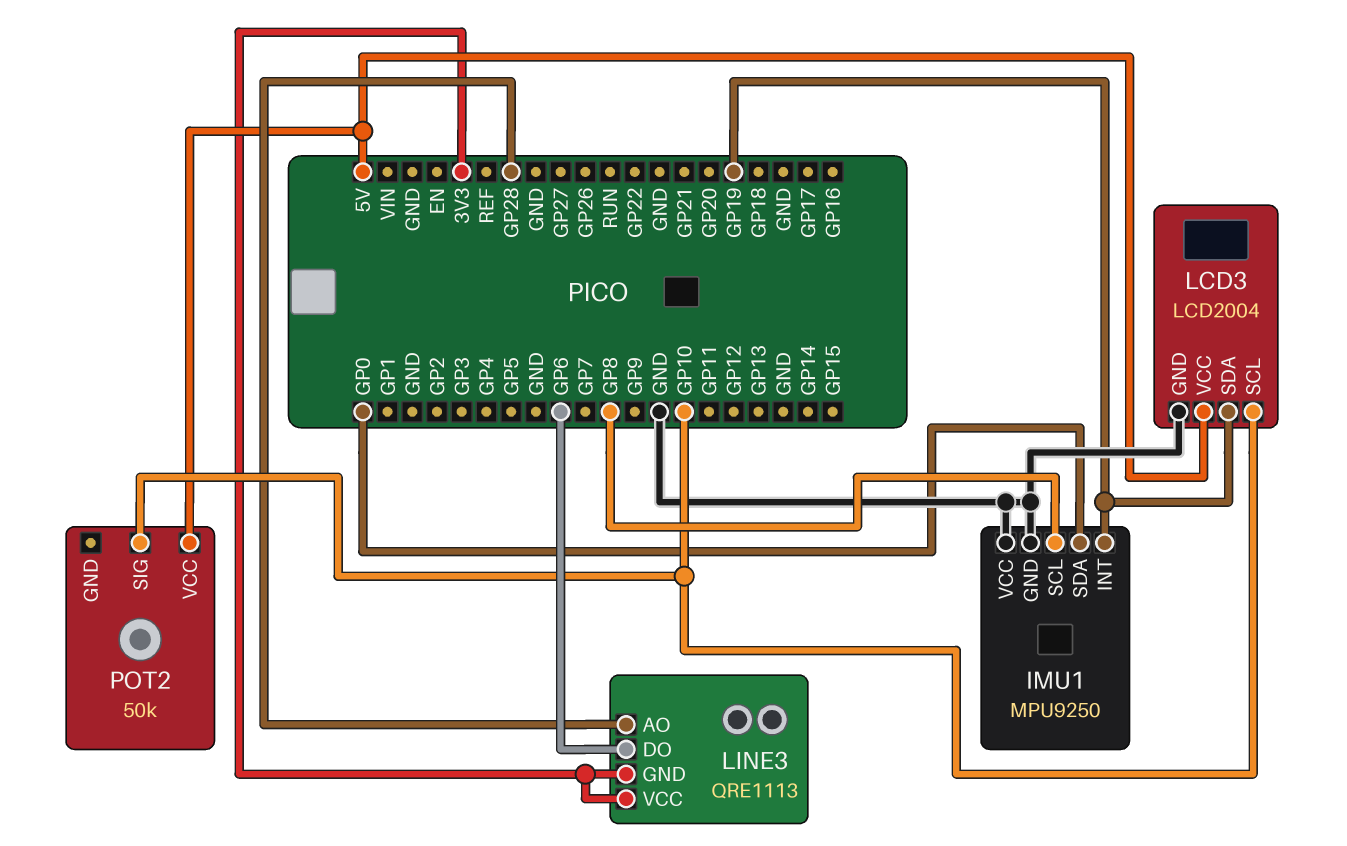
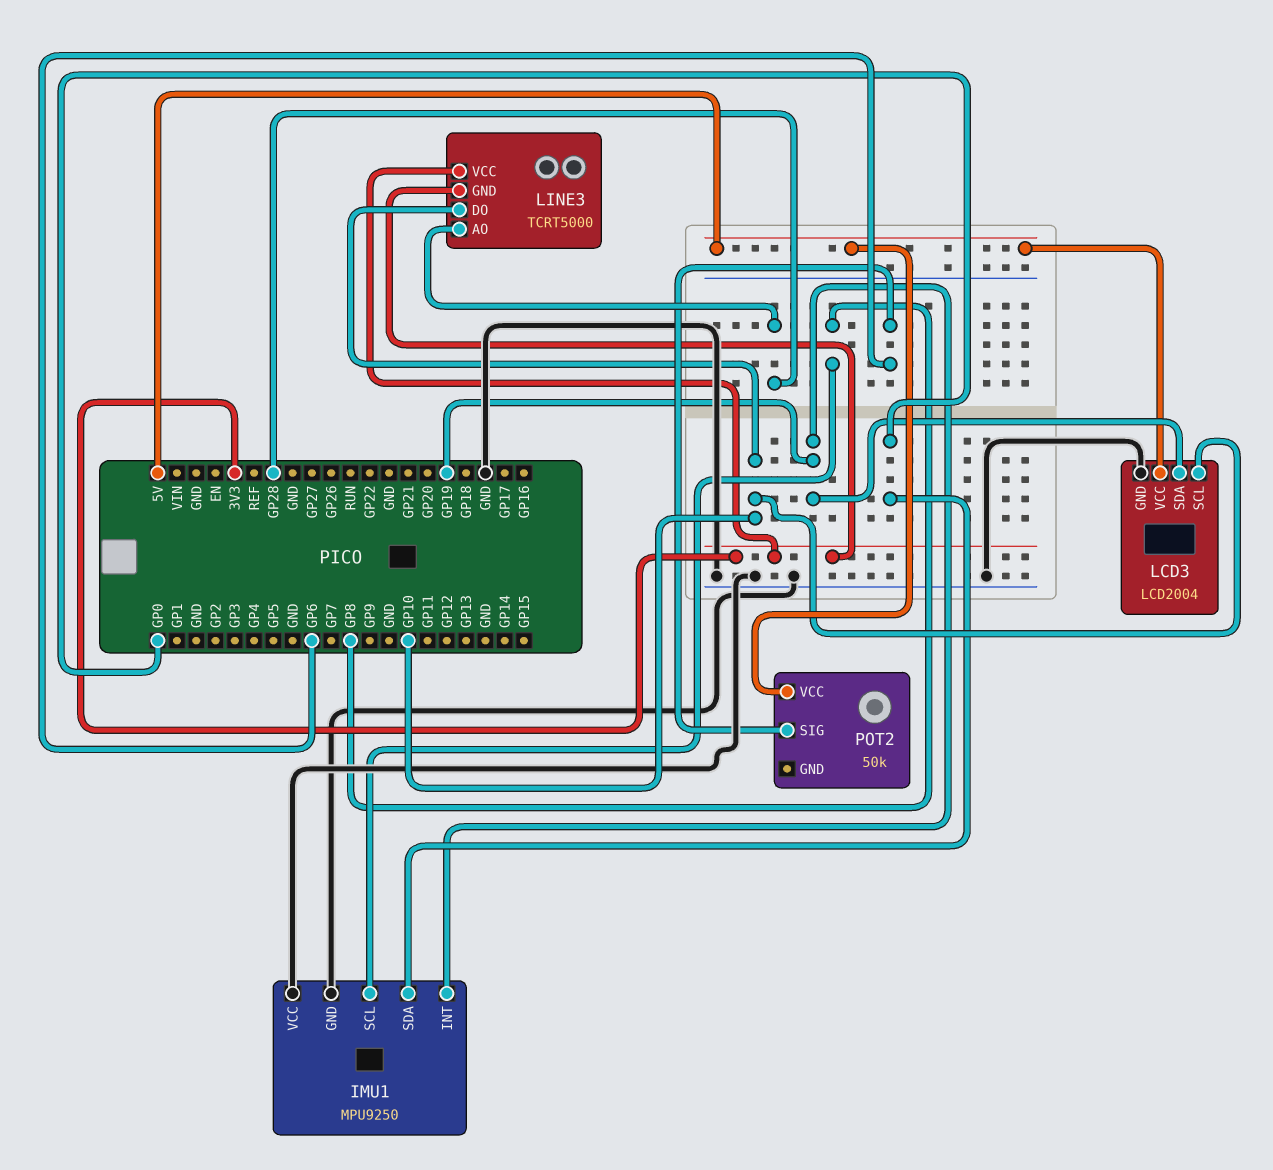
LINE3: QRE1113 -> TCRT5000
LINE3 pin DO: GP6 -> GP10
POT2 pin SIG: GP10 -> GP6

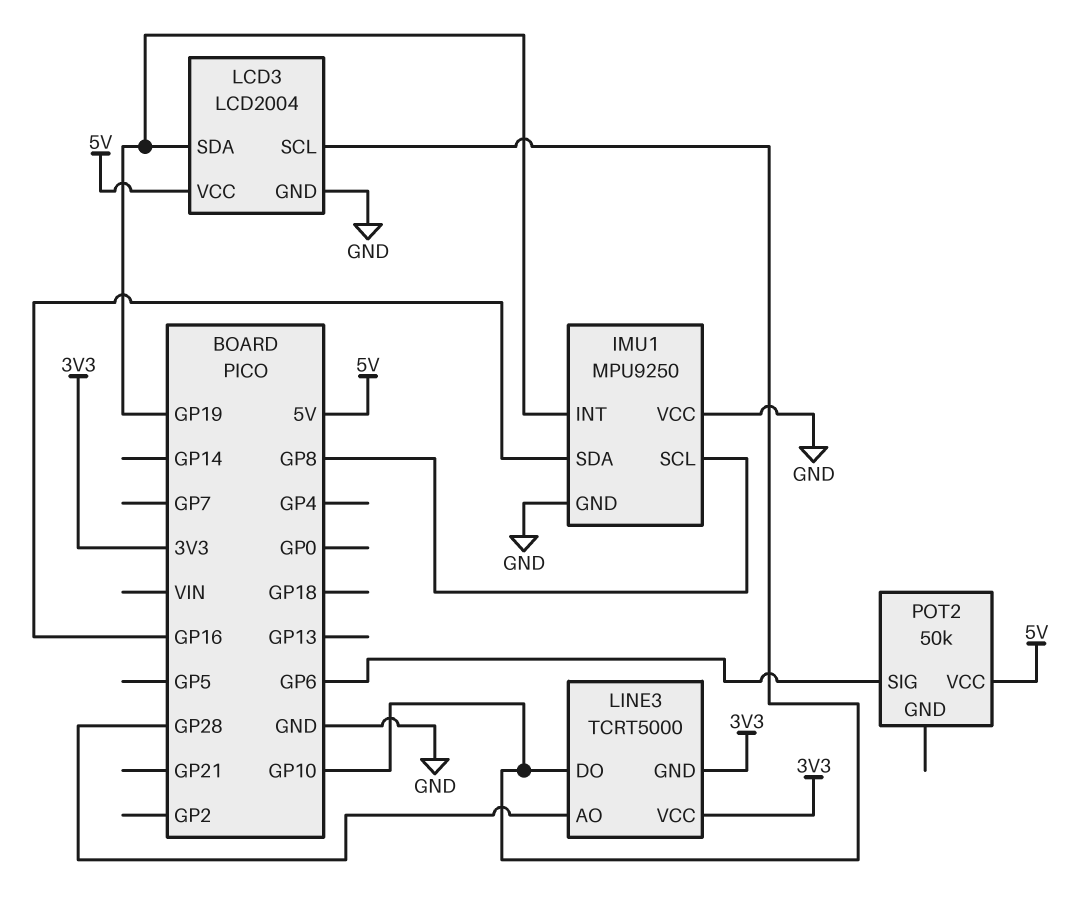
IMU1 pin SDA: GP0 -> GP16

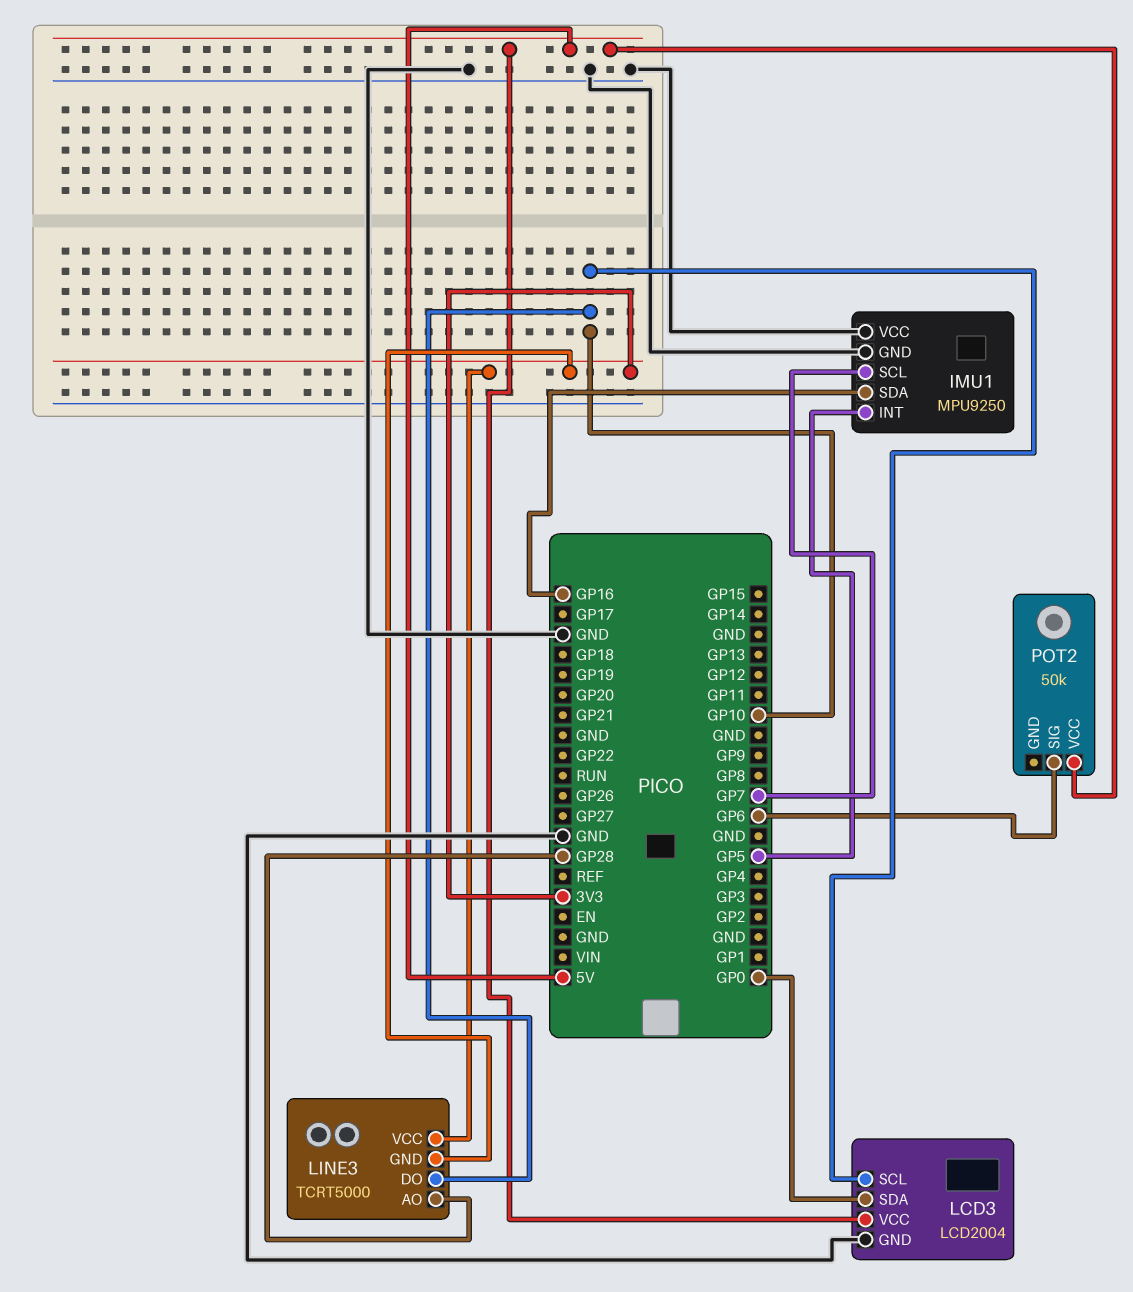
IMU1 pin INT: GP19 -> GP5
IMU1 pin SCL: GP8 -> GP7
LCD3 pin SDA: GP19 -> GP0

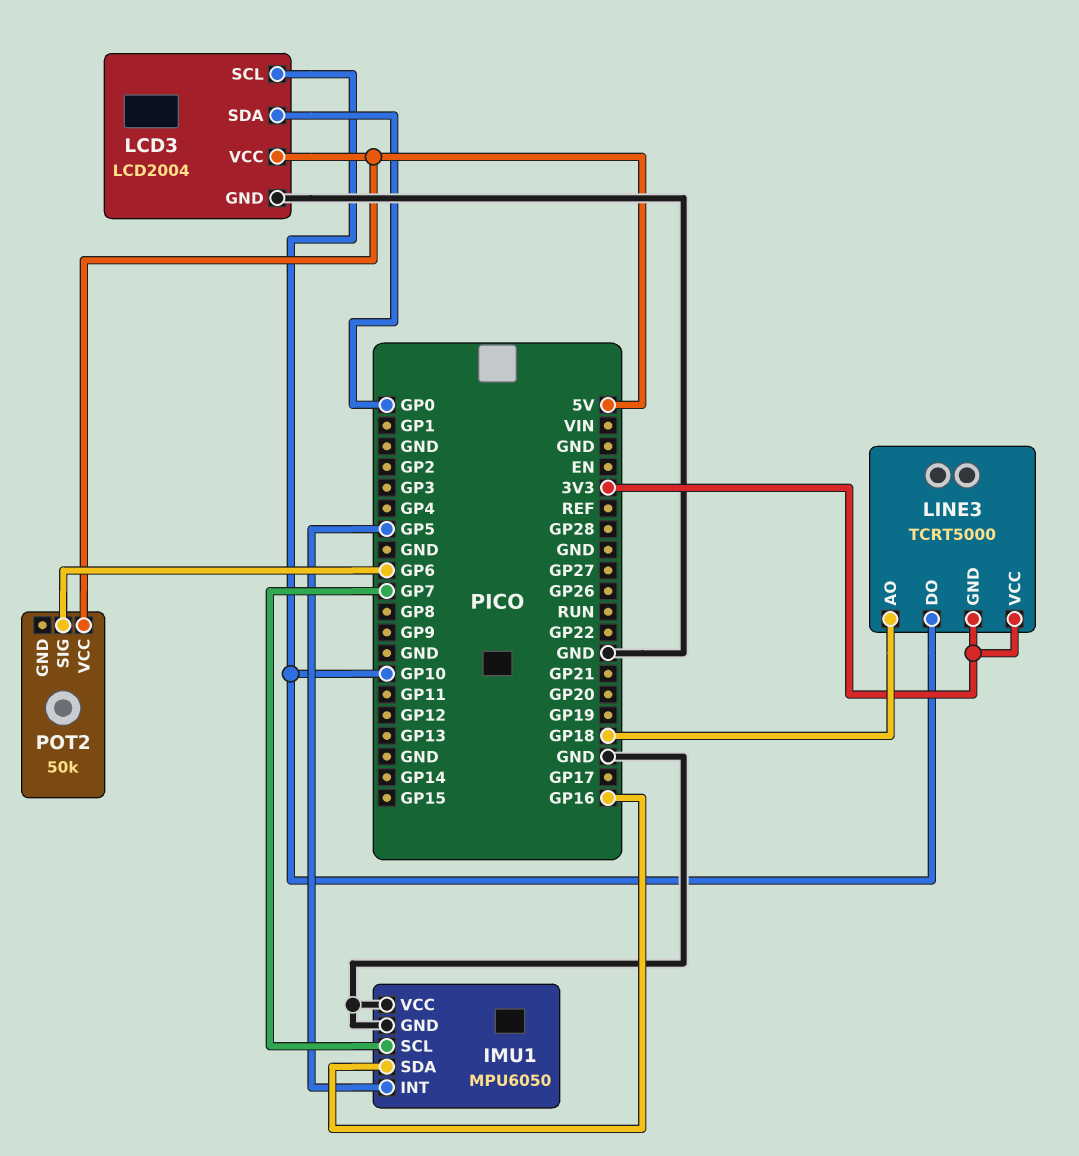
IMU1: MPU9250 -> MPU6050
LINE3 pin AO: GP28 -> GP18

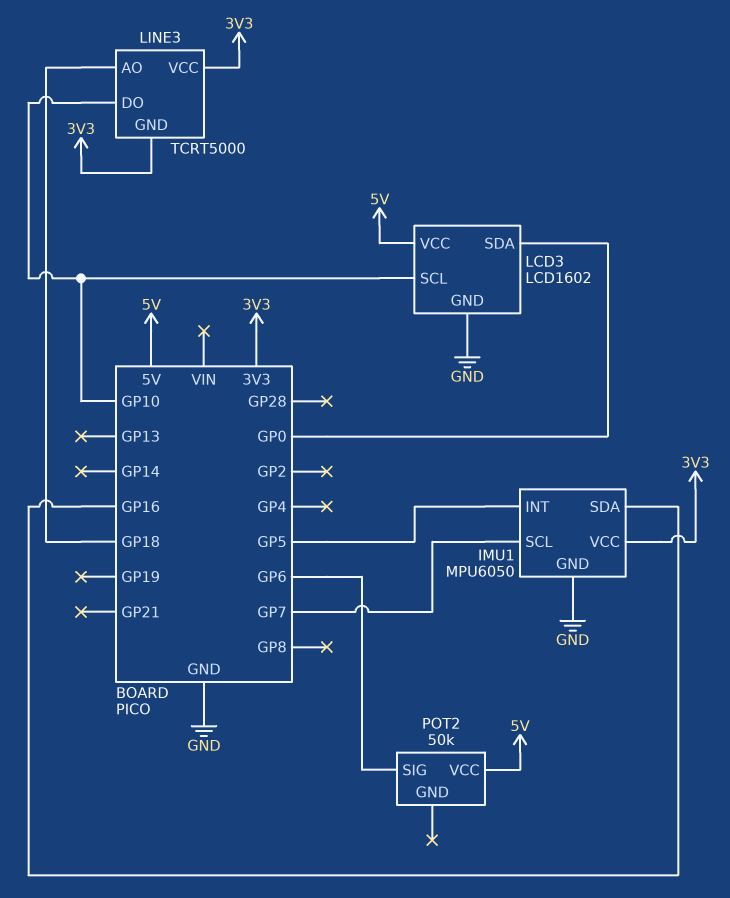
IMU1 pin VCC: GND -> 3V3
LCD3: LCD2004 -> LCD1602

